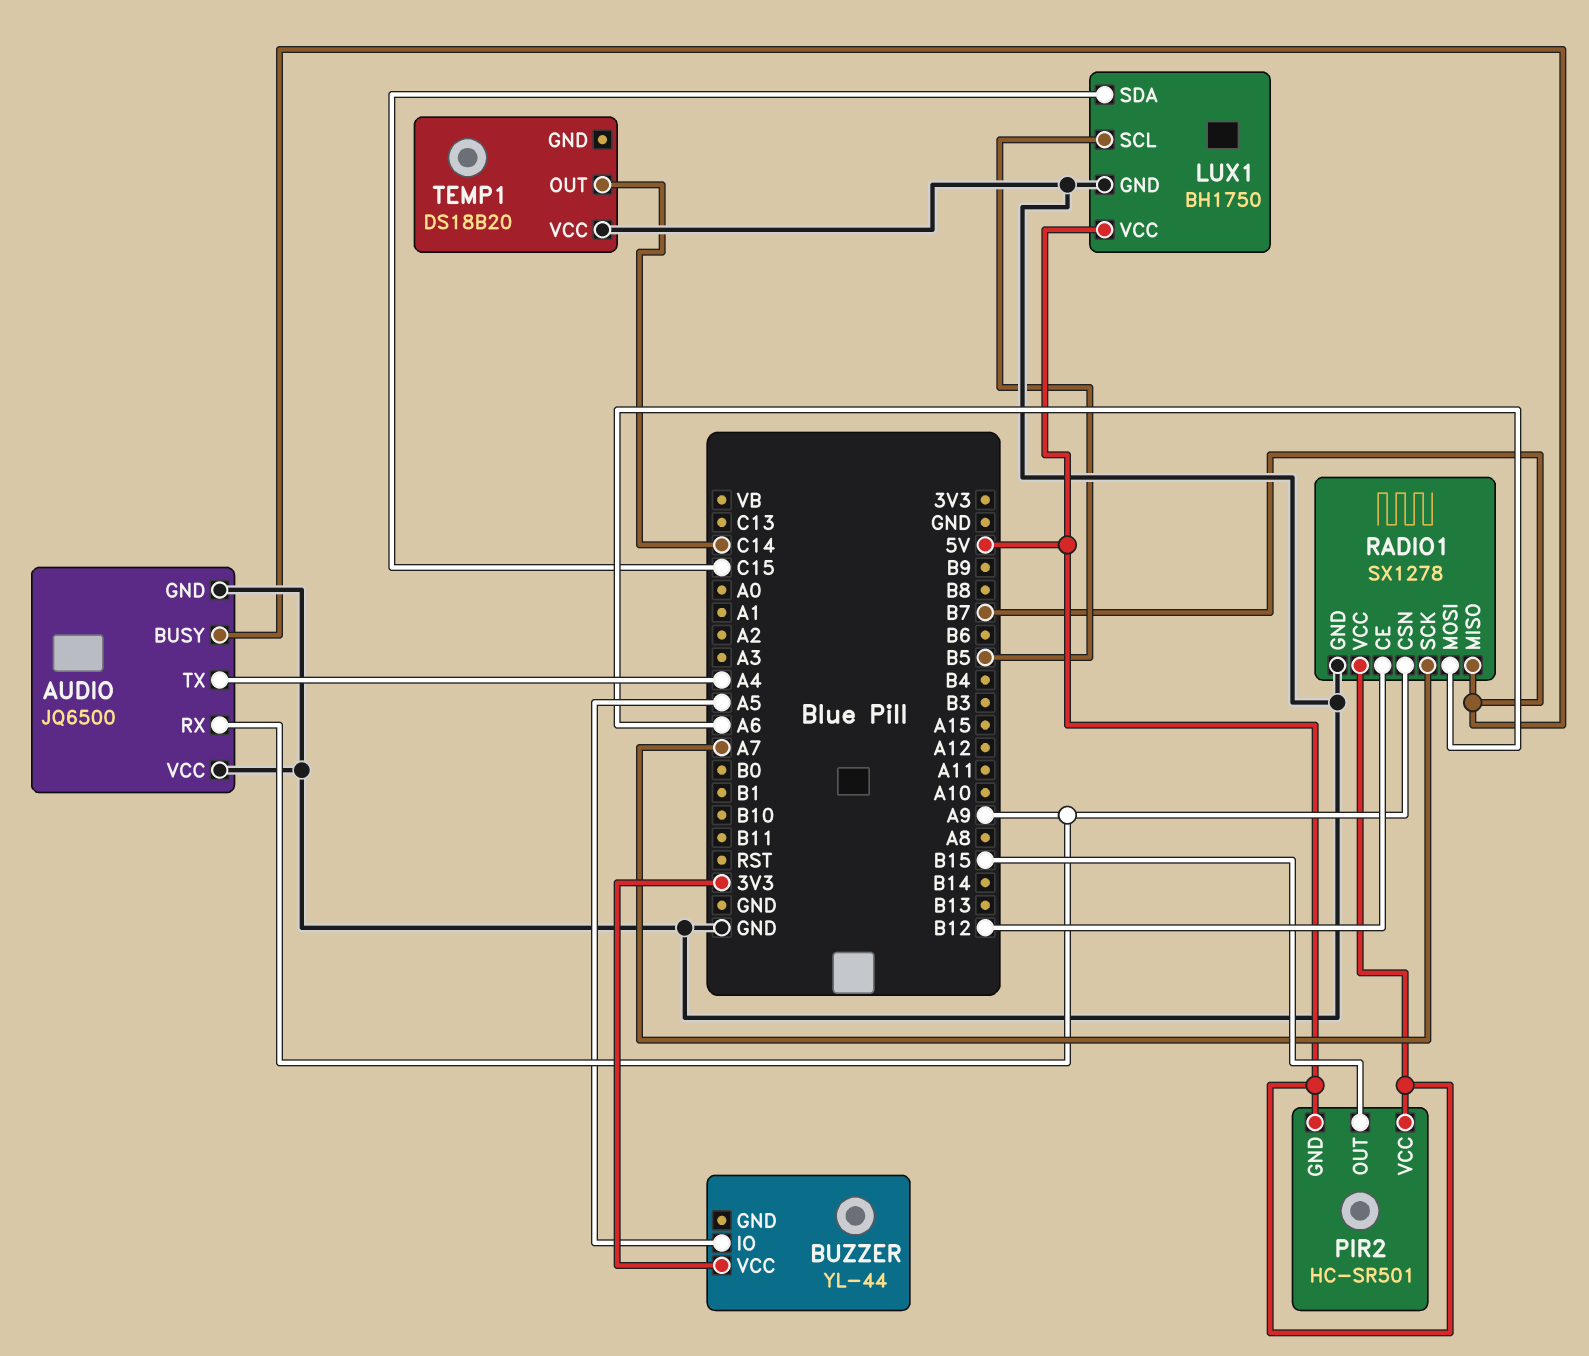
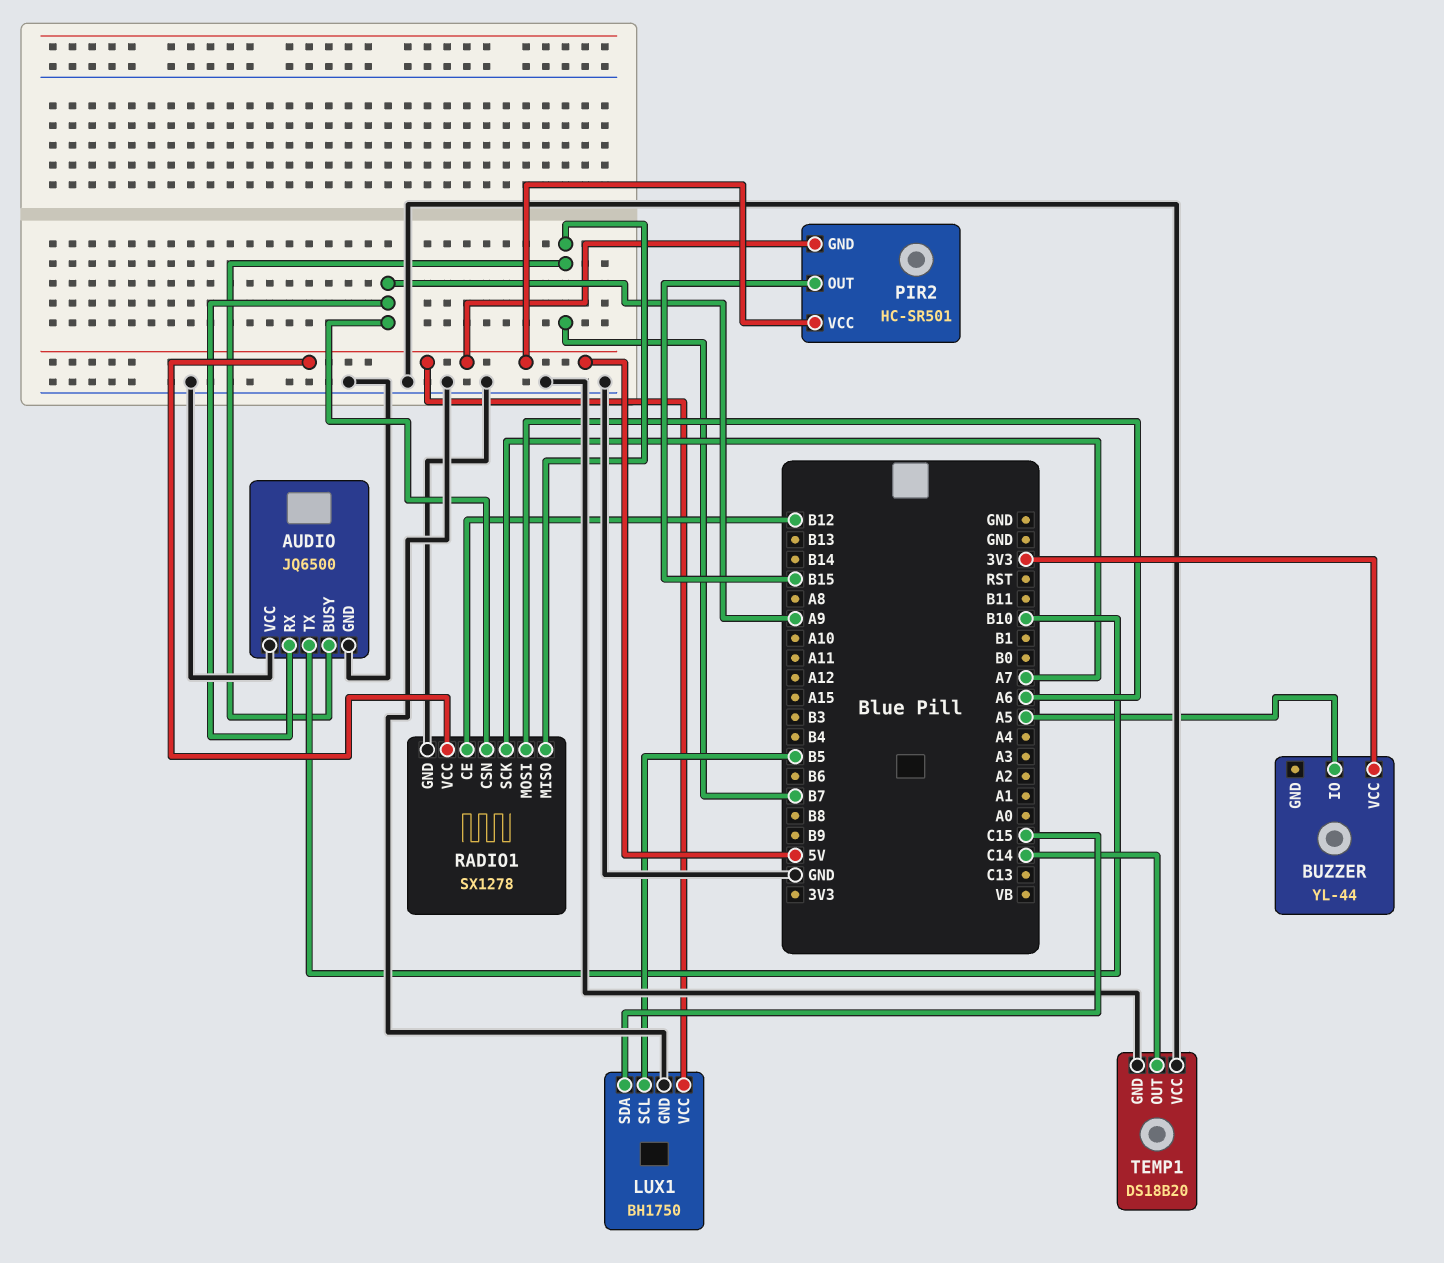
AUDIO pin TX: A4 -> B10
TEMP1 pin GND: none -> GND

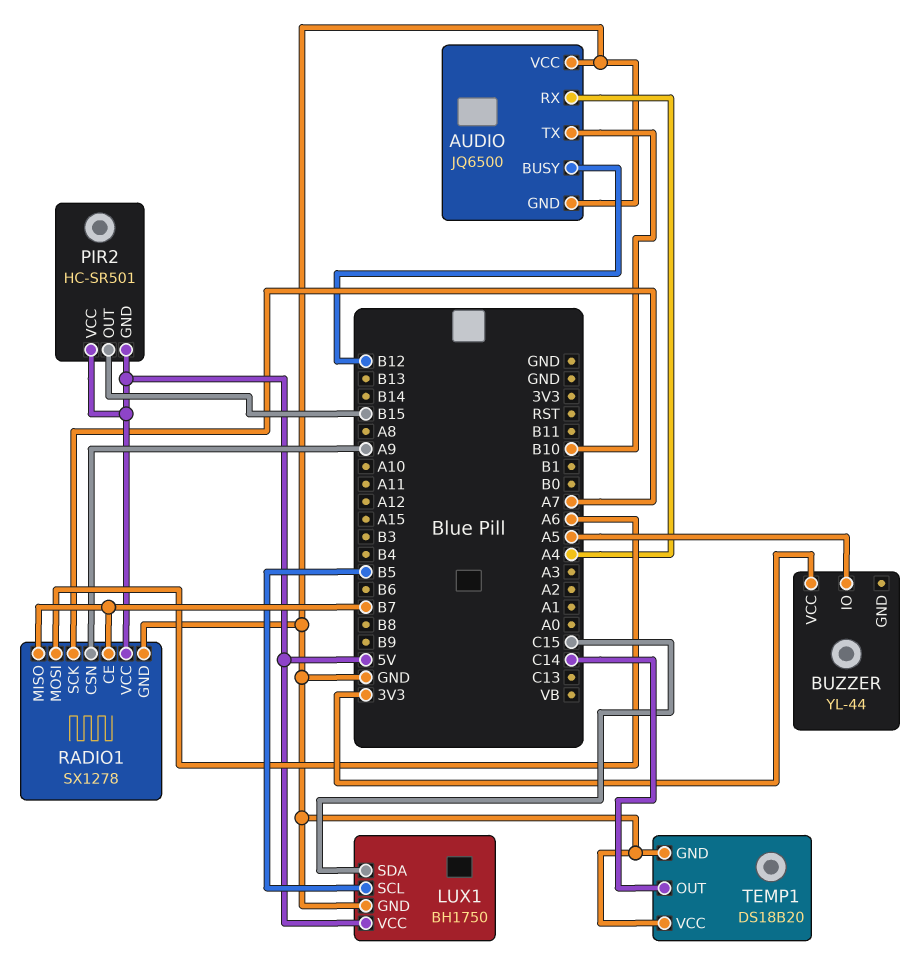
AUDIO pin BUSY: B7 -> B12
AUDIO pin RX: A9 -> A4
RADIO1 pin CE: B12 -> B7

